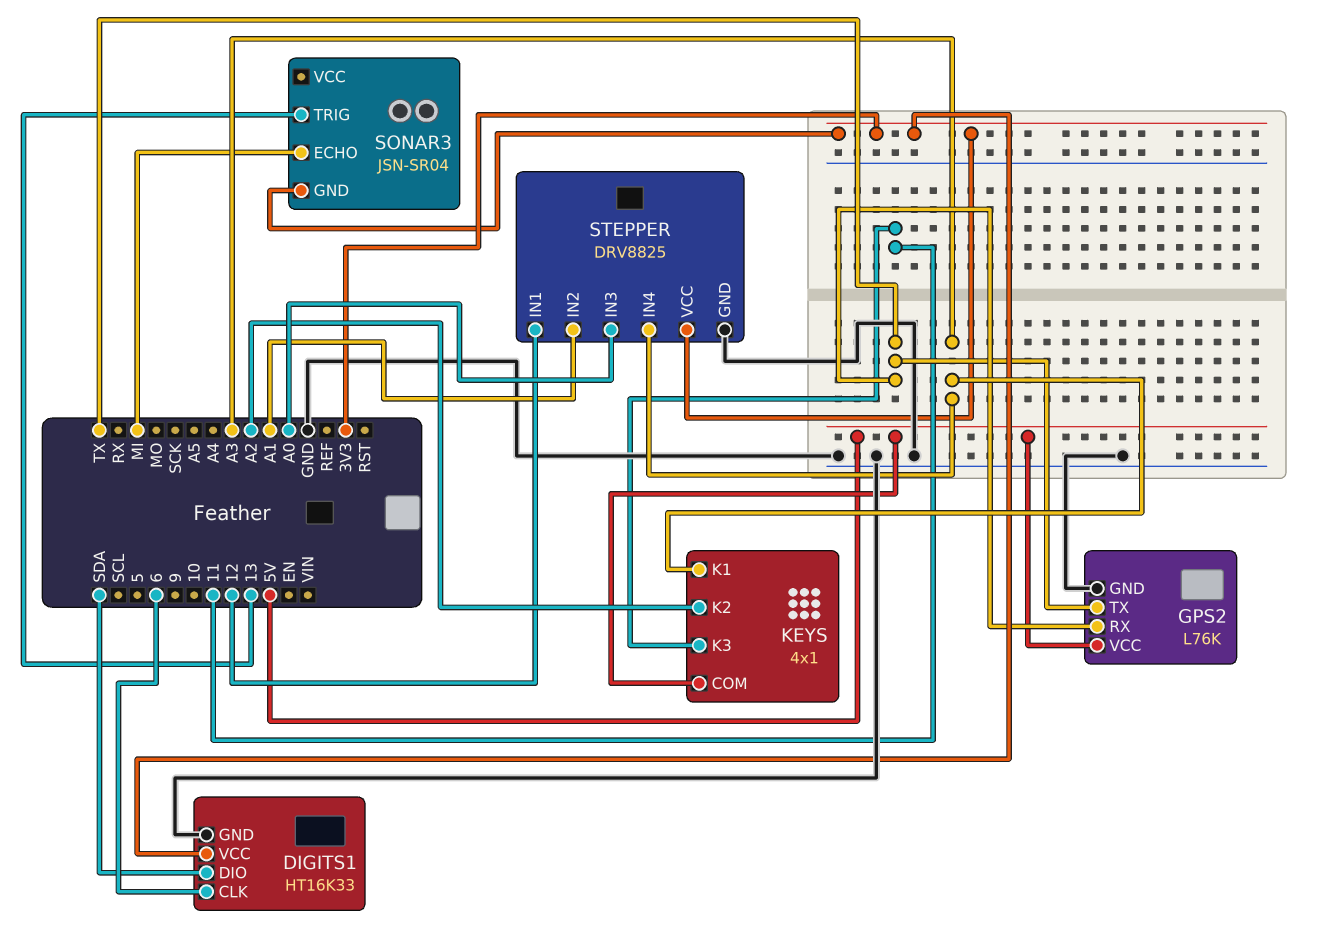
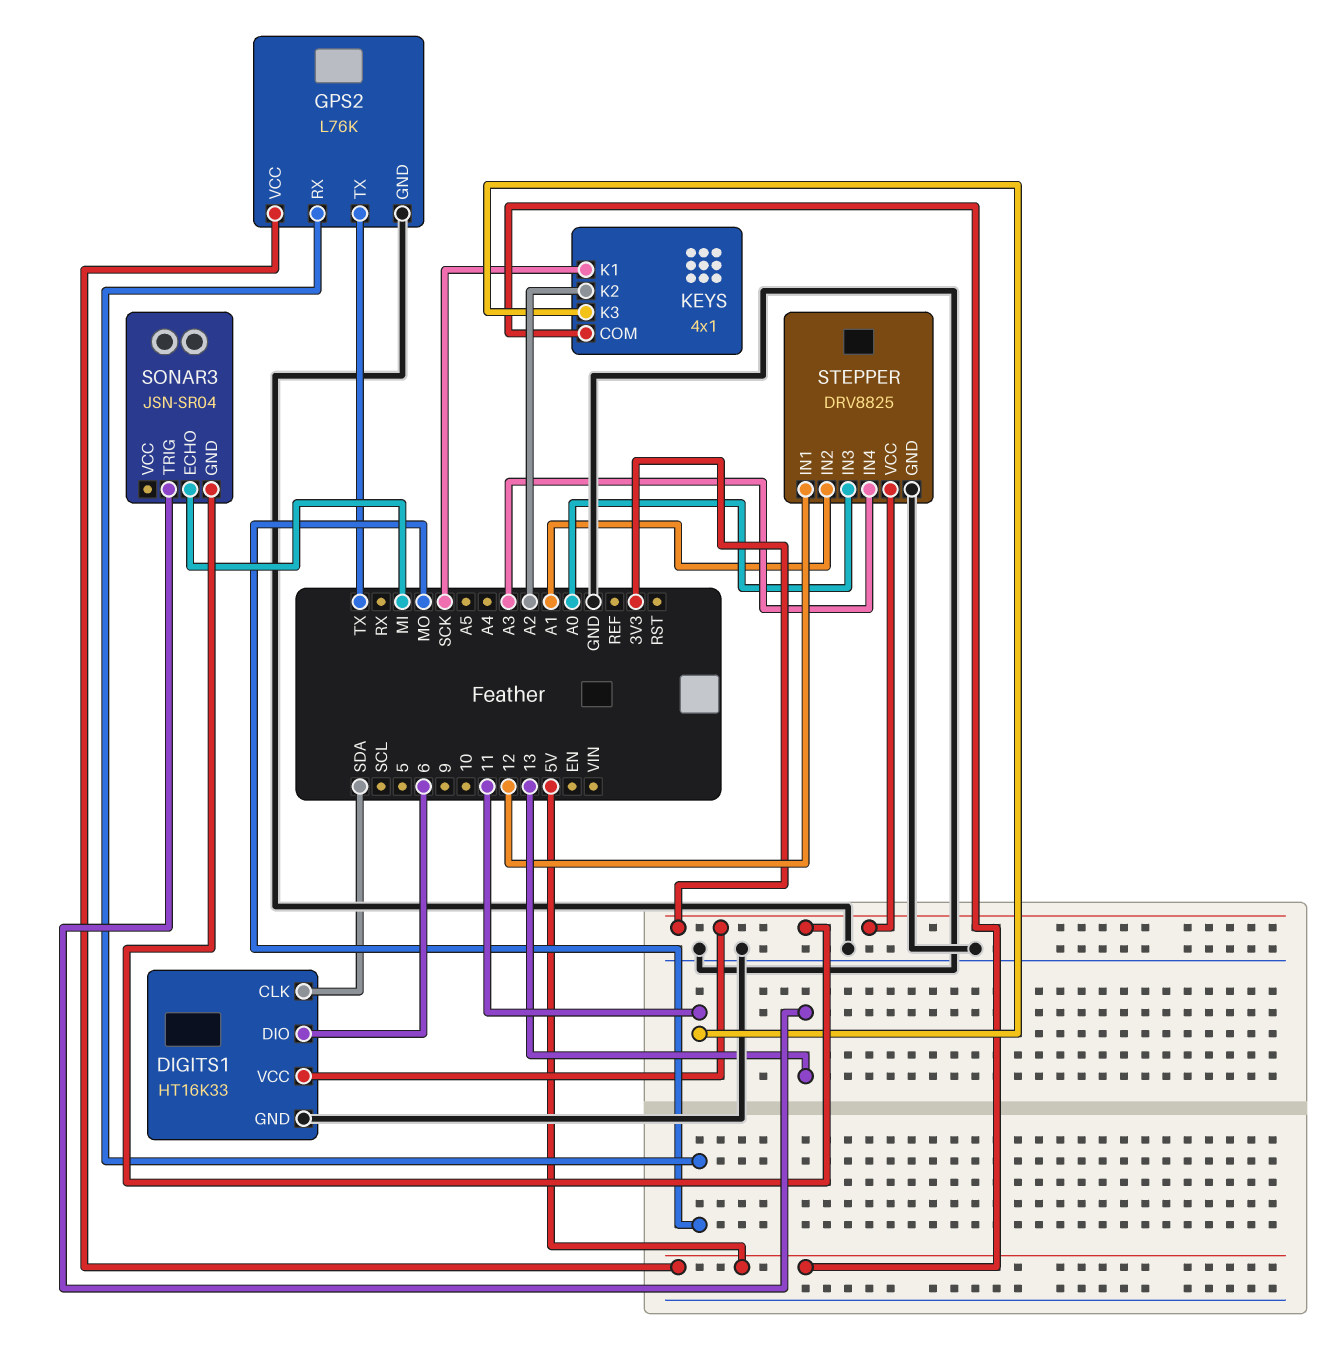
DIGITS1 pin CLK: 6 -> SDA
DIGITS1 pin DIO: SDA -> 6
GPS2 pin RX: TX -> MO
KEYS pin K1: A3 -> SCK

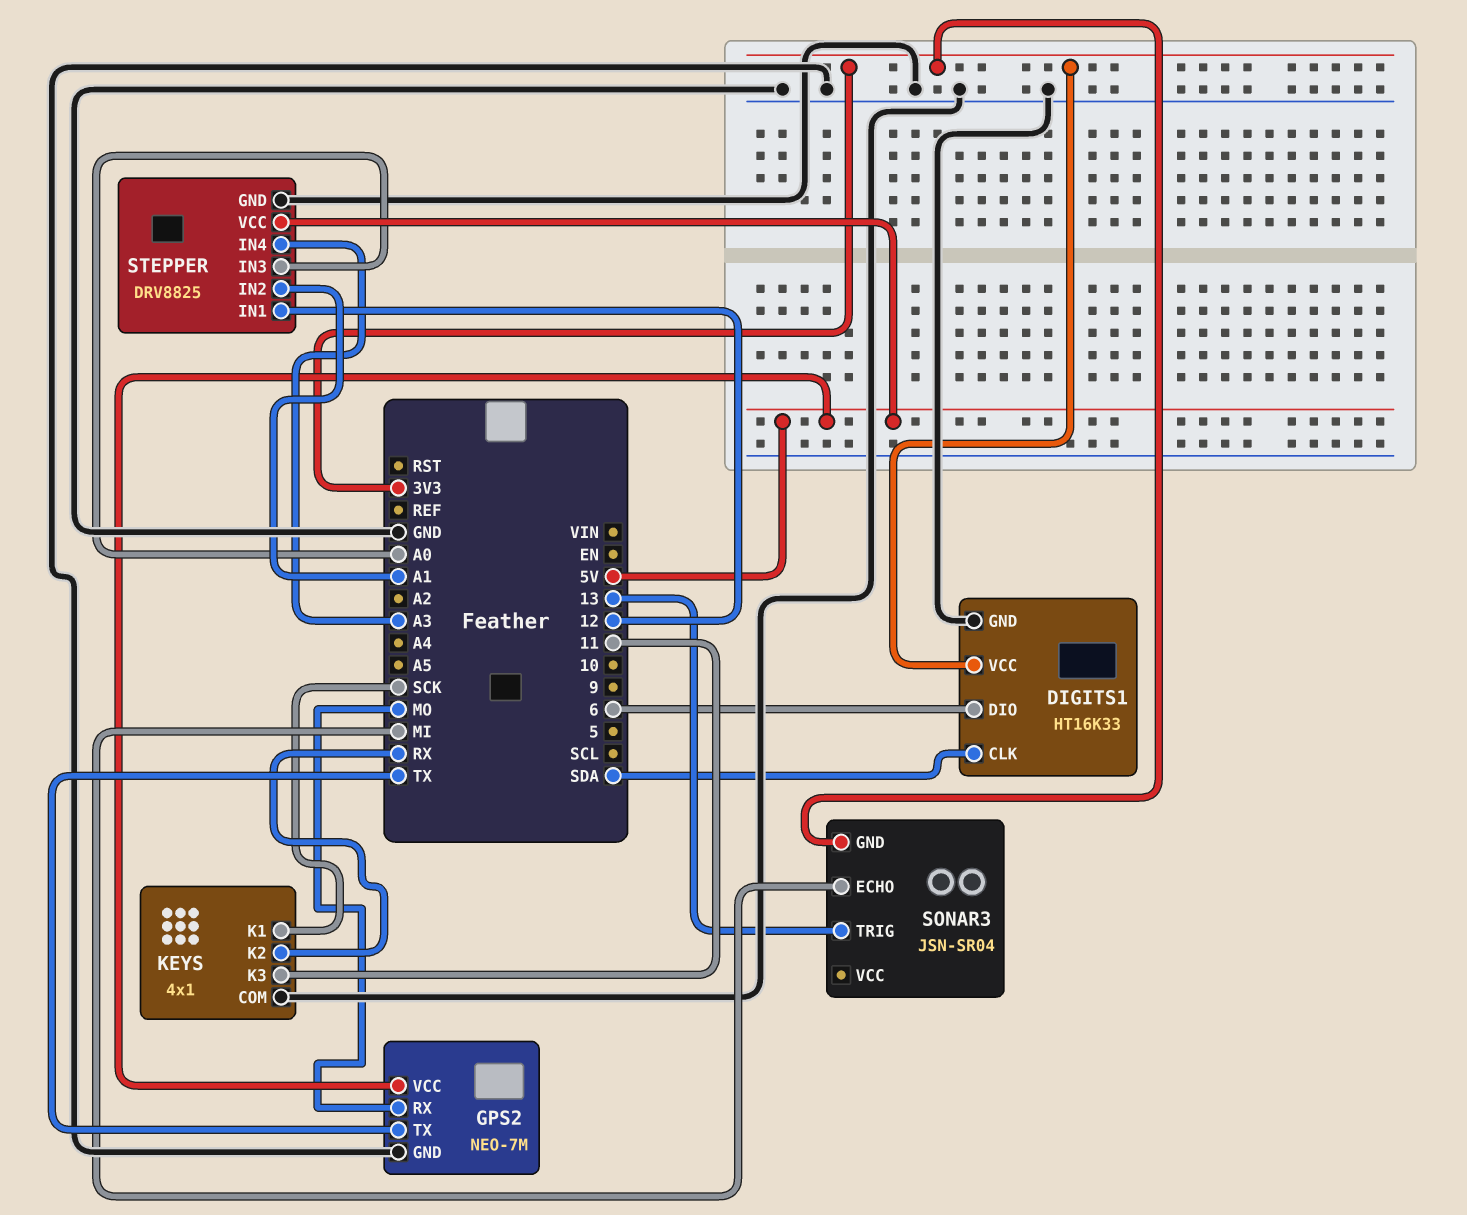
GPS2: L76K -> NEO-7M
KEYS pin COM: 5V -> GND
KEYS pin K2: A2 -> RX
STEPPER pin VCC: 3V3 -> 5V

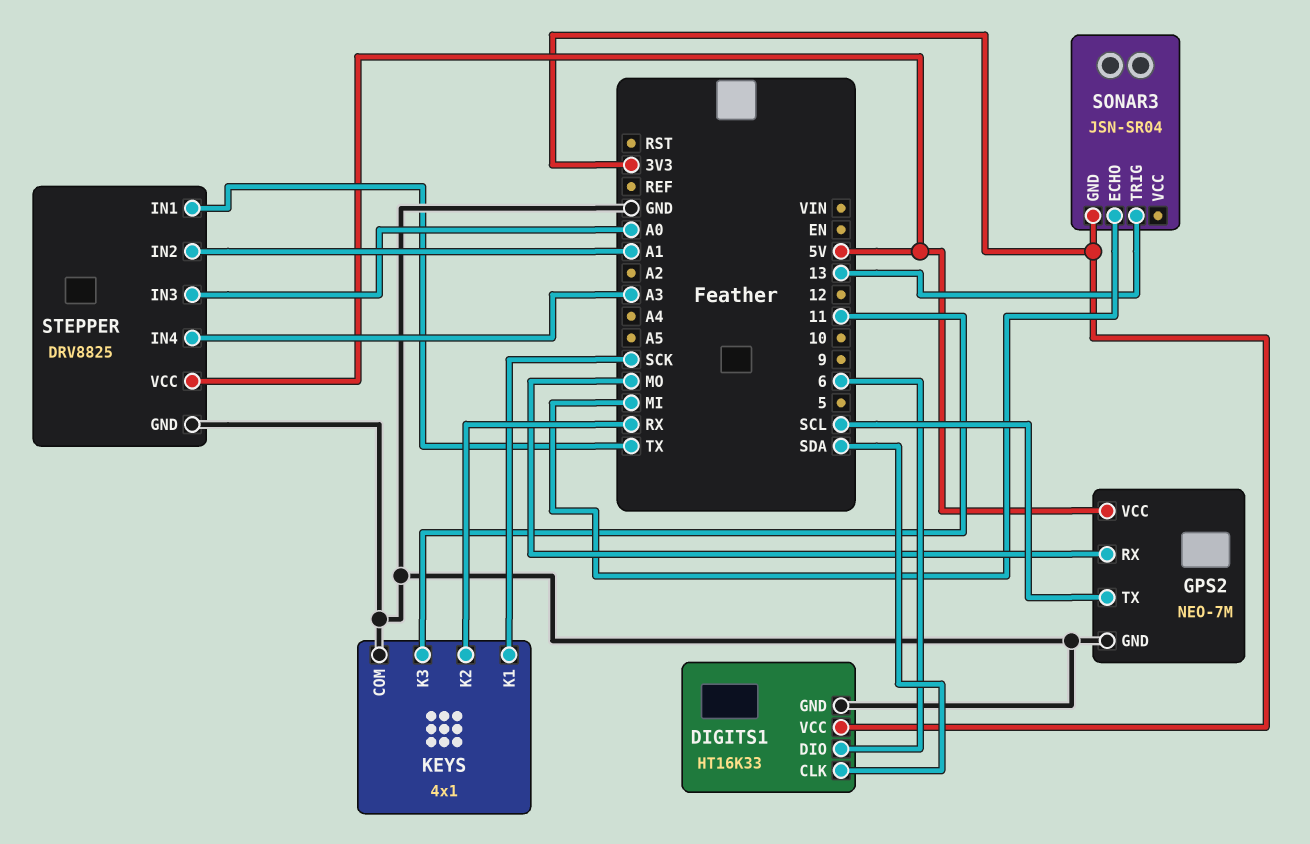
GPS2 pin TX: TX -> SCL
STEPPER pin IN1: 12 -> TX

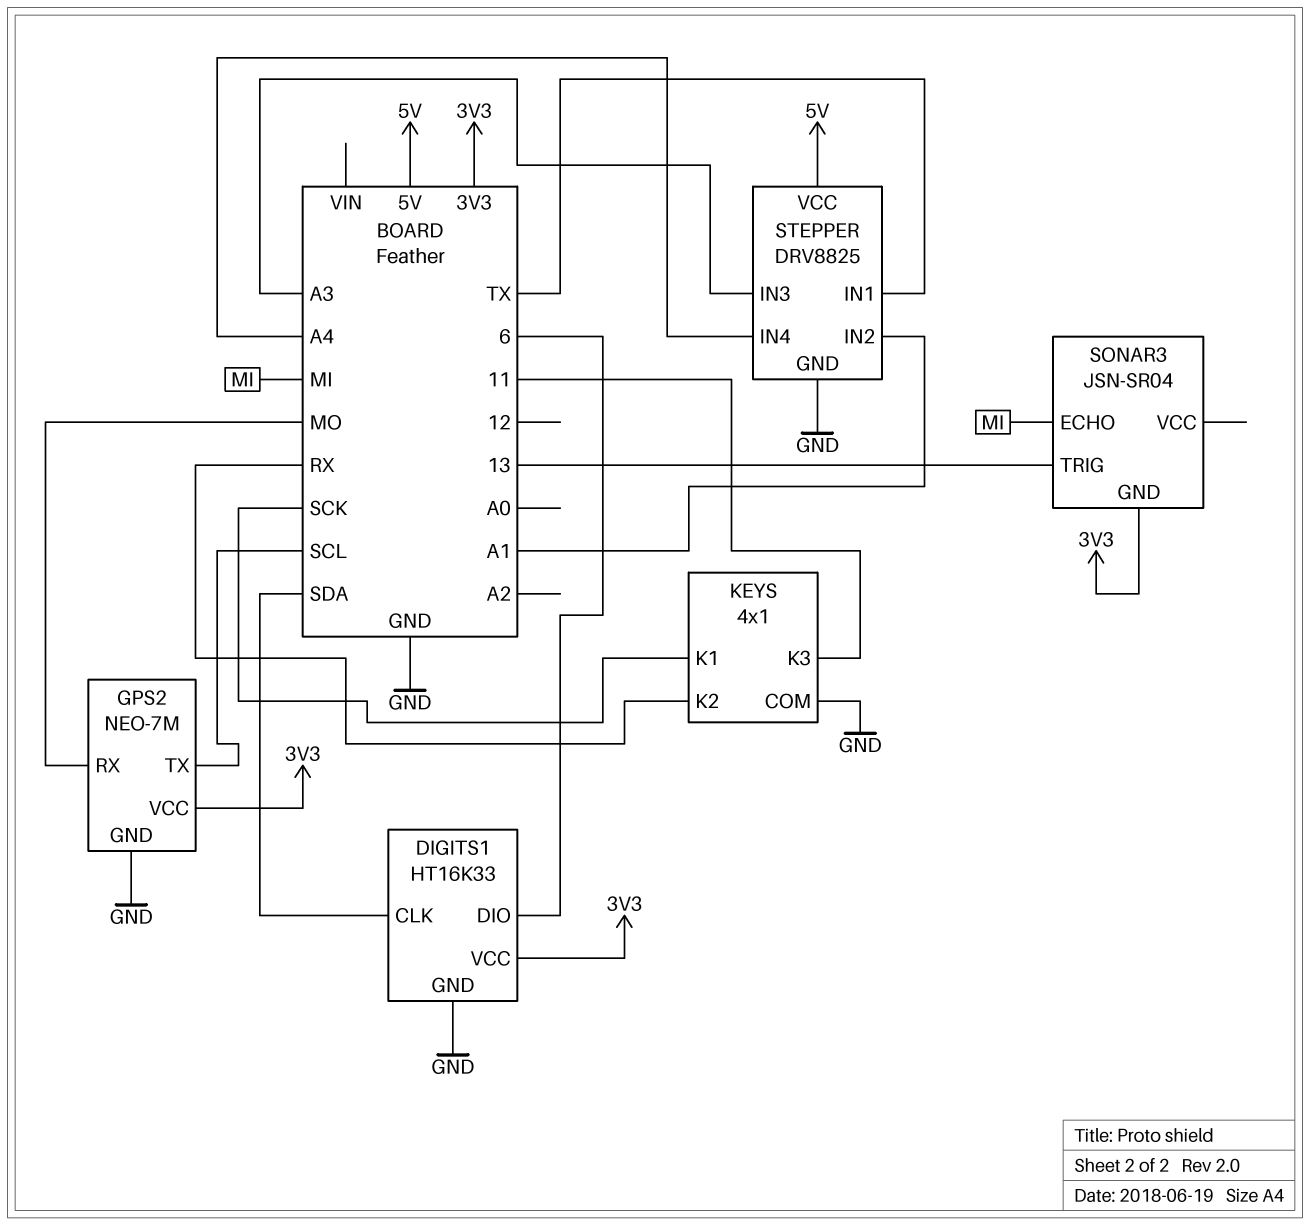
GPS2 pin VCC: 5V -> 3V3
STEPPER pin IN3: A0 -> A3
STEPPER pin IN4: A3 -> A4

